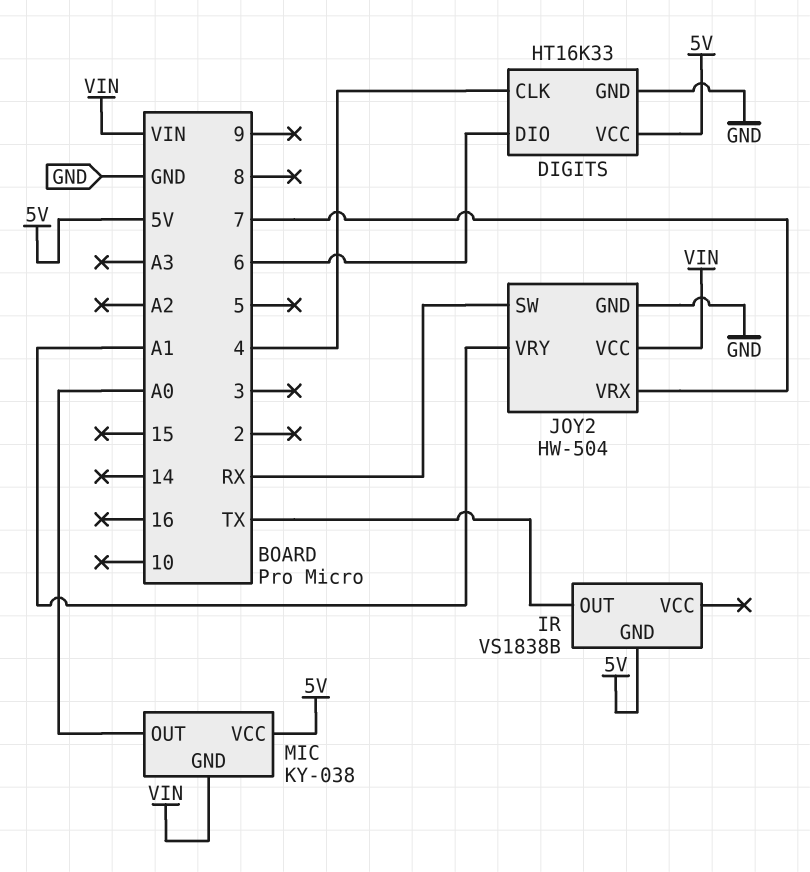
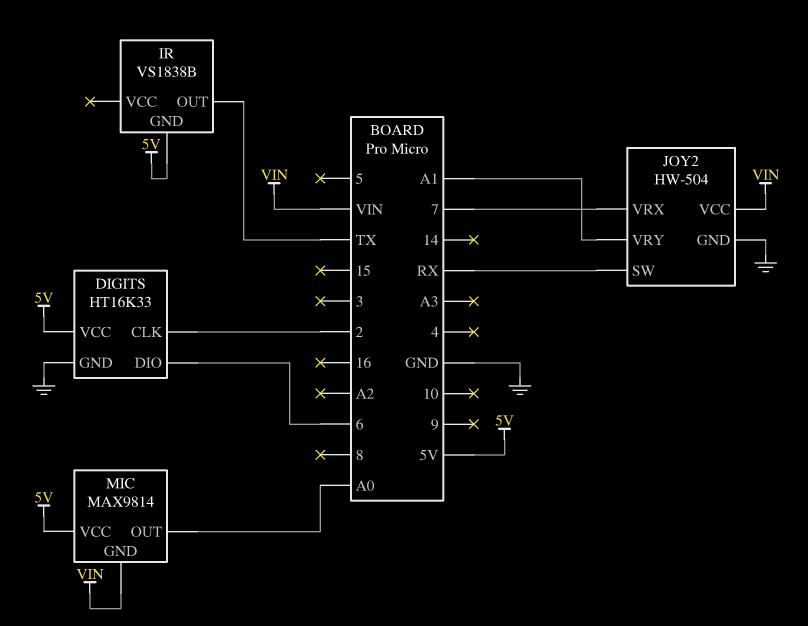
DIGITS pin CLK: 4 -> 2
MIC: KY-038 -> MAX9814

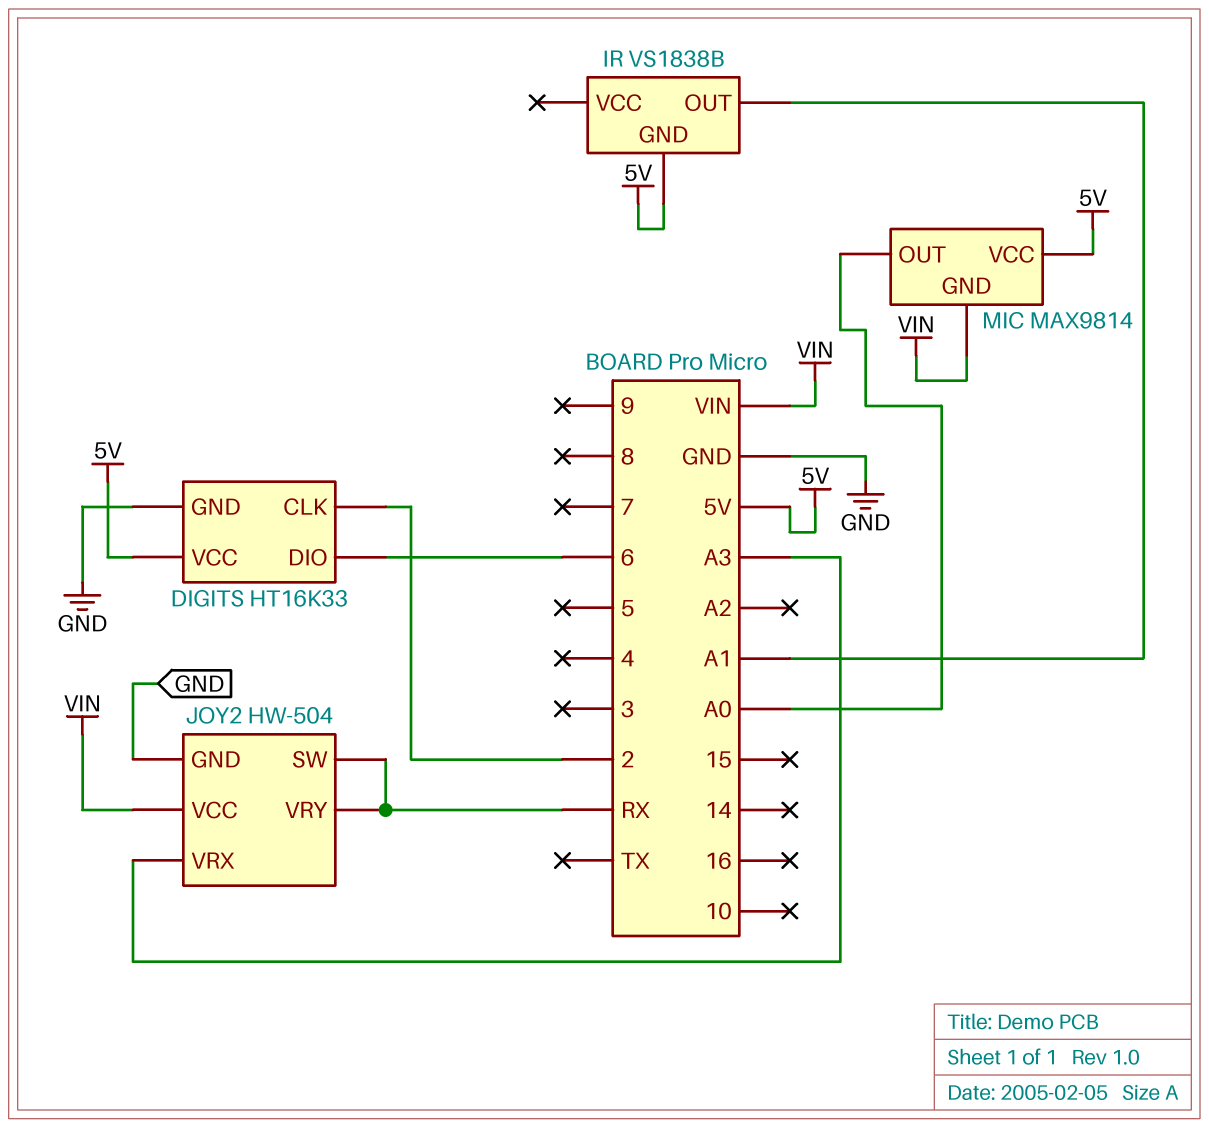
IR pin OUT: TX -> A1
JOY2 pin VRX: 7 -> A3
JOY2 pin VRY: A1 -> RX

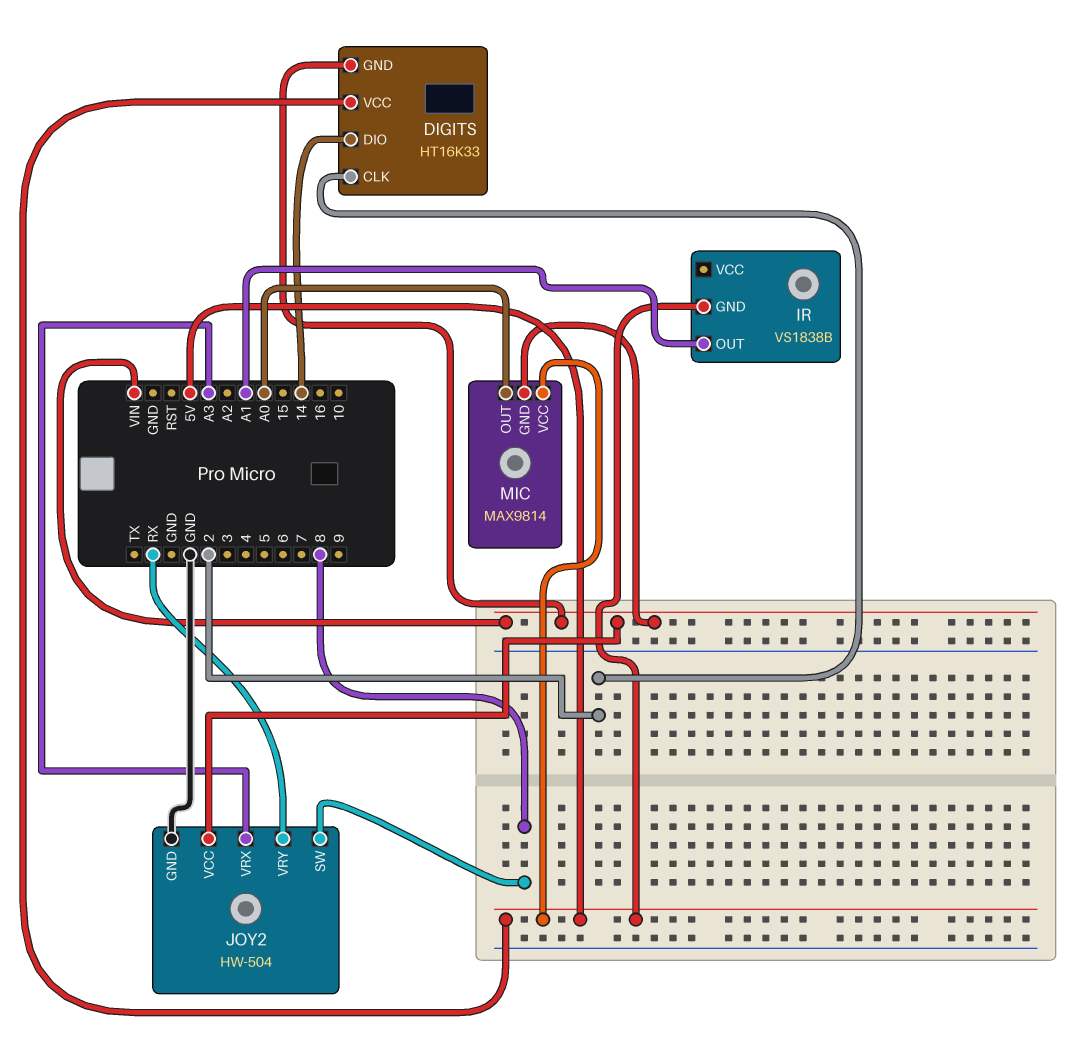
DIGITS pin DIO: 6 -> 14
DIGITS pin GND: GND -> VIN
JOY2 pin SW: RX -> 8

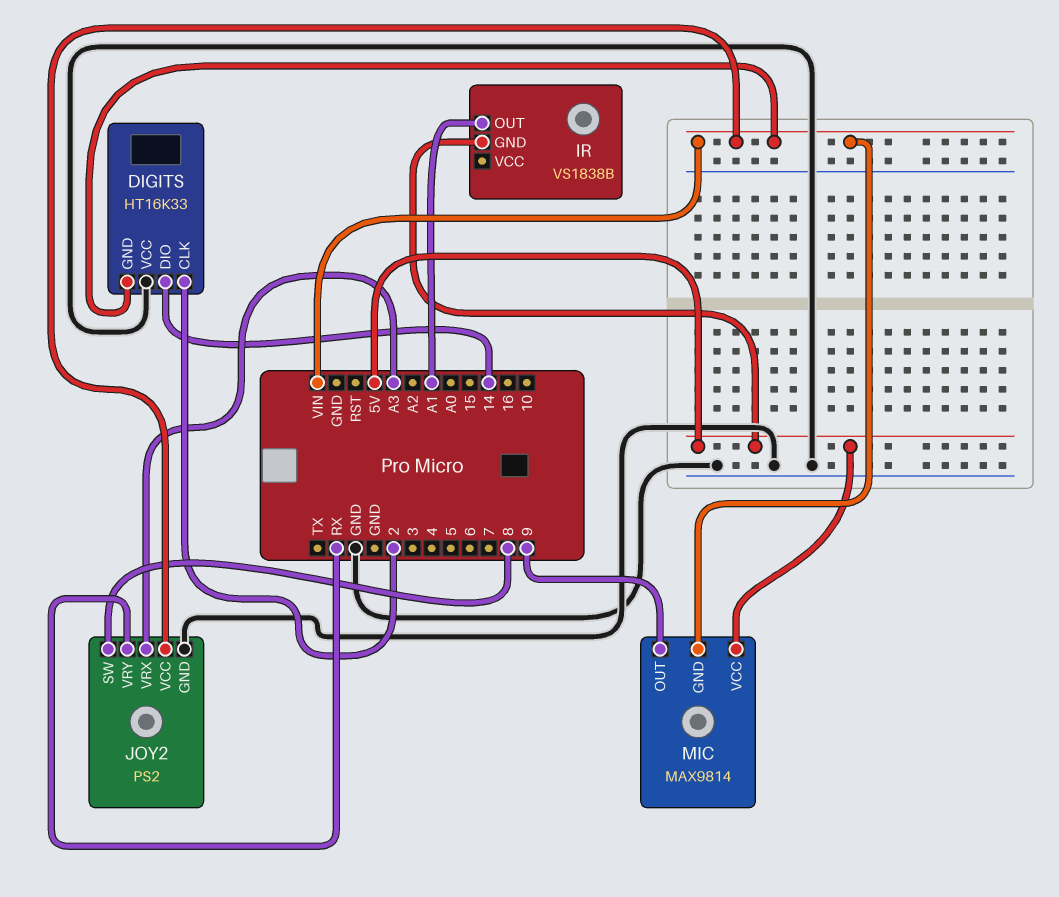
DIGITS pin VCC: 5V -> GND
JOY2: HW-504 -> PS2
MIC pin OUT: A0 -> 9

